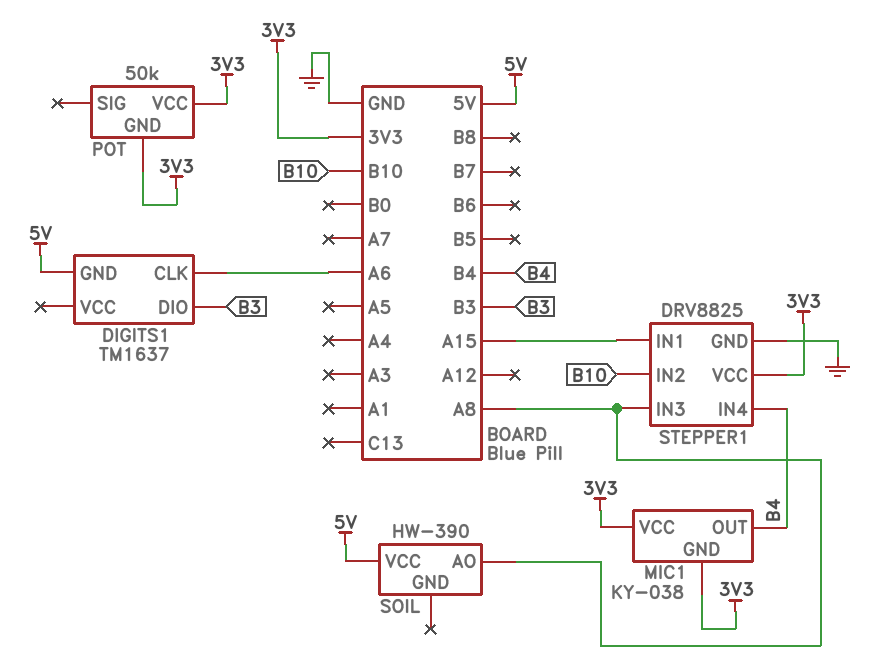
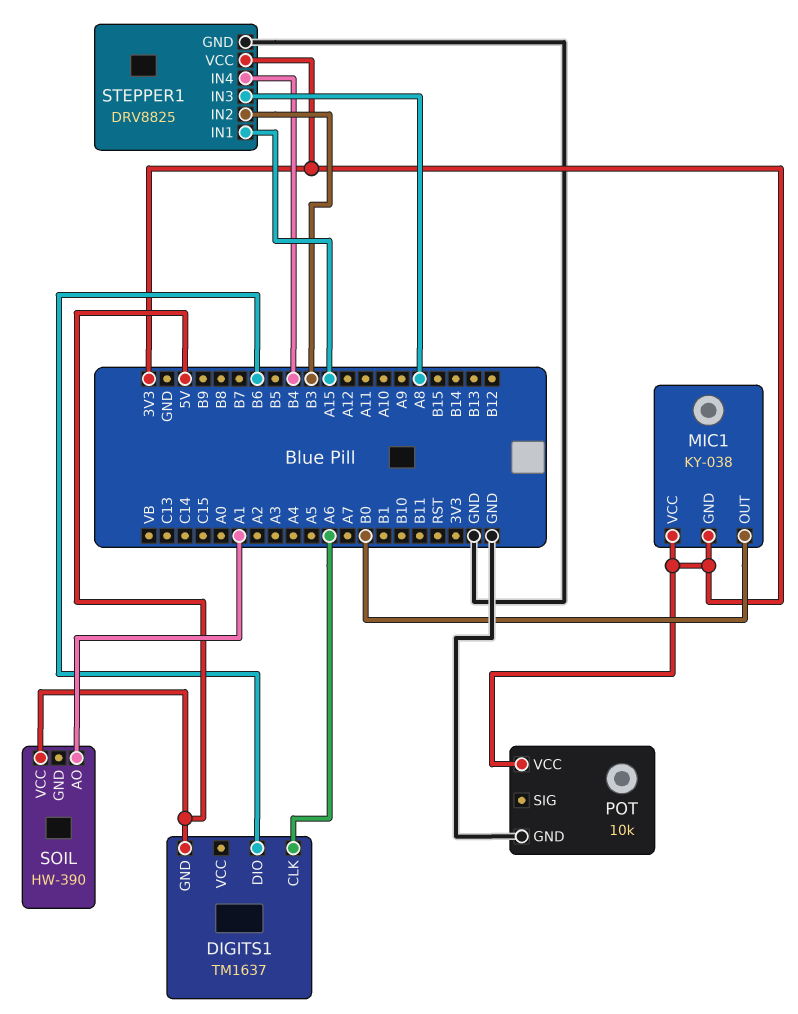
DIGITS1 pin DIO: B3 -> B6
MIC1 pin OUT: B4 -> B0
POT: 50k -> 10k
POT pin GND: 3V3 -> GND
SOIL pin AO: A8 -> A1
STEPPER1 pin IN2: B10 -> B3

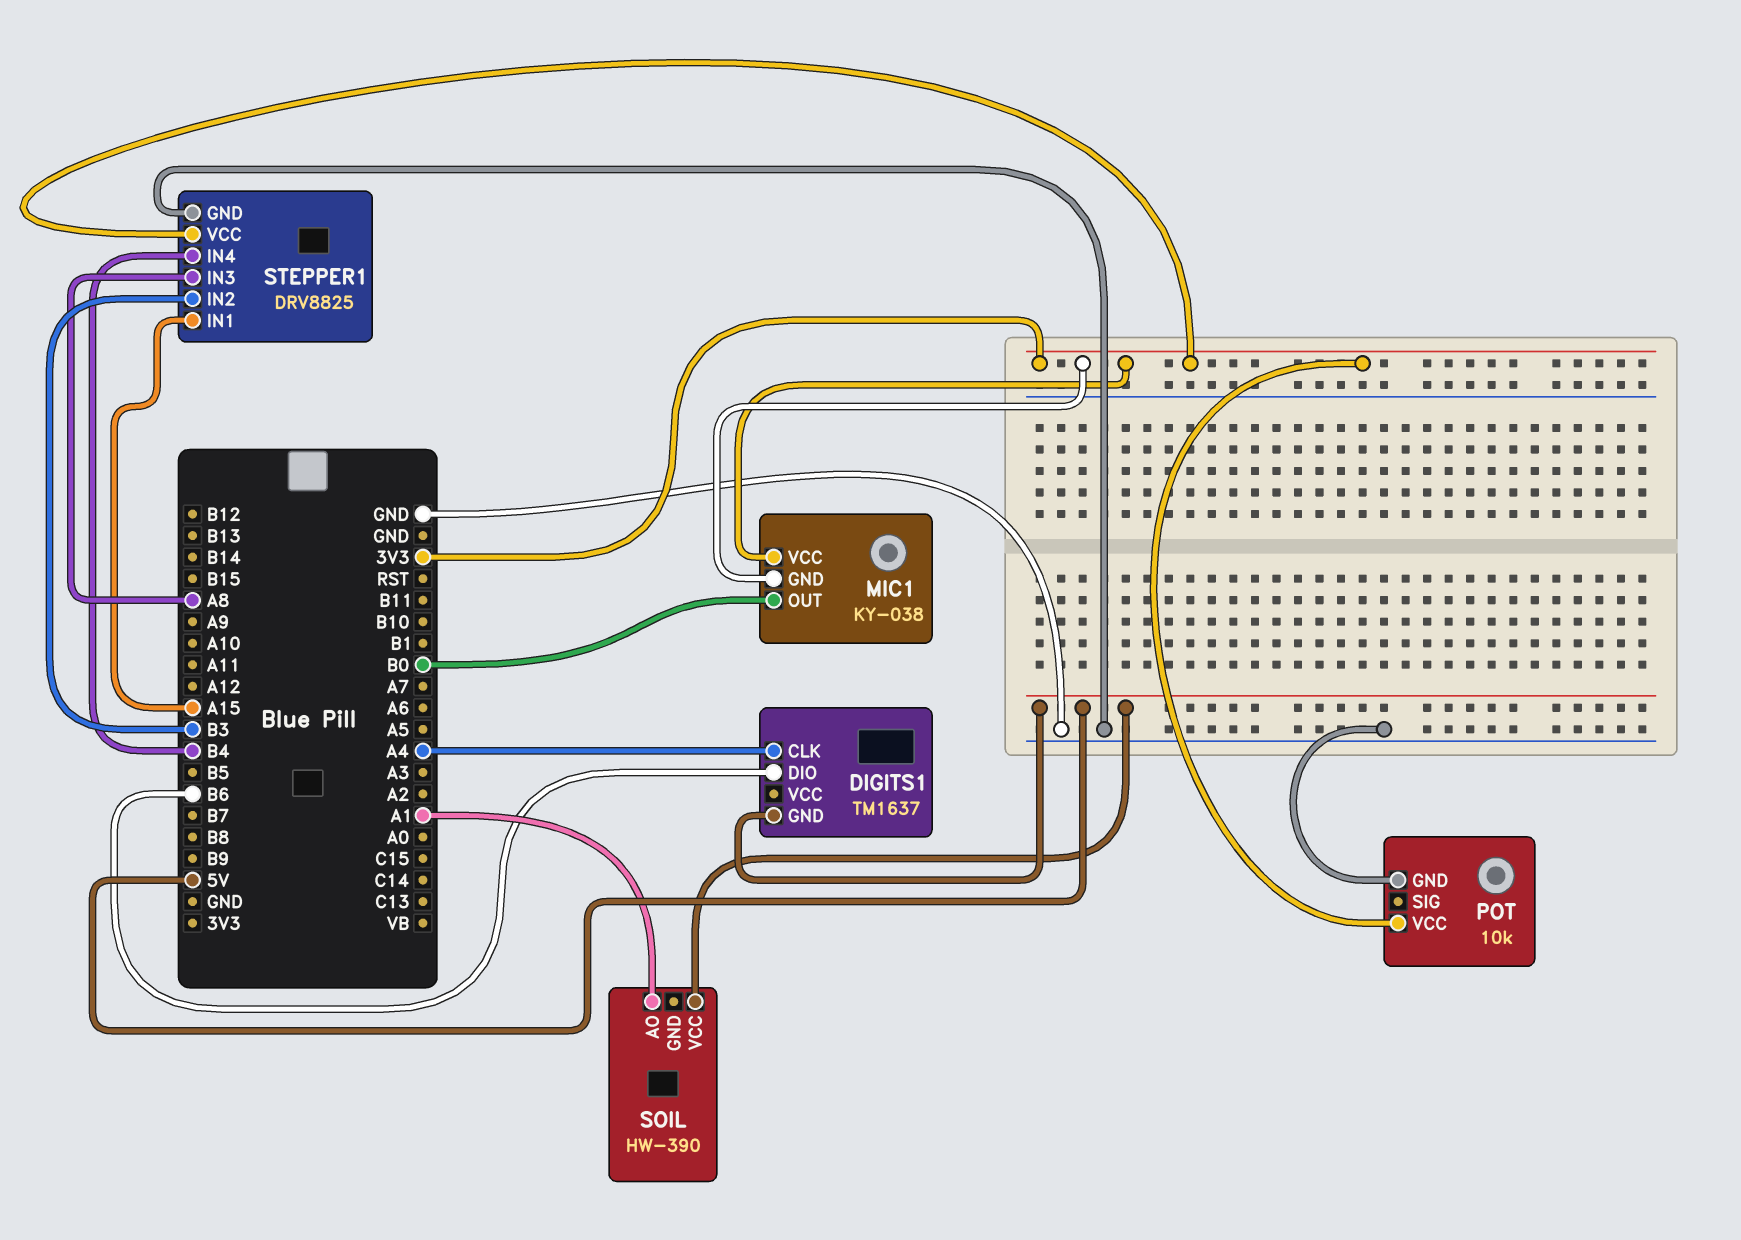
DIGITS1 pin CLK: A6 -> A4

